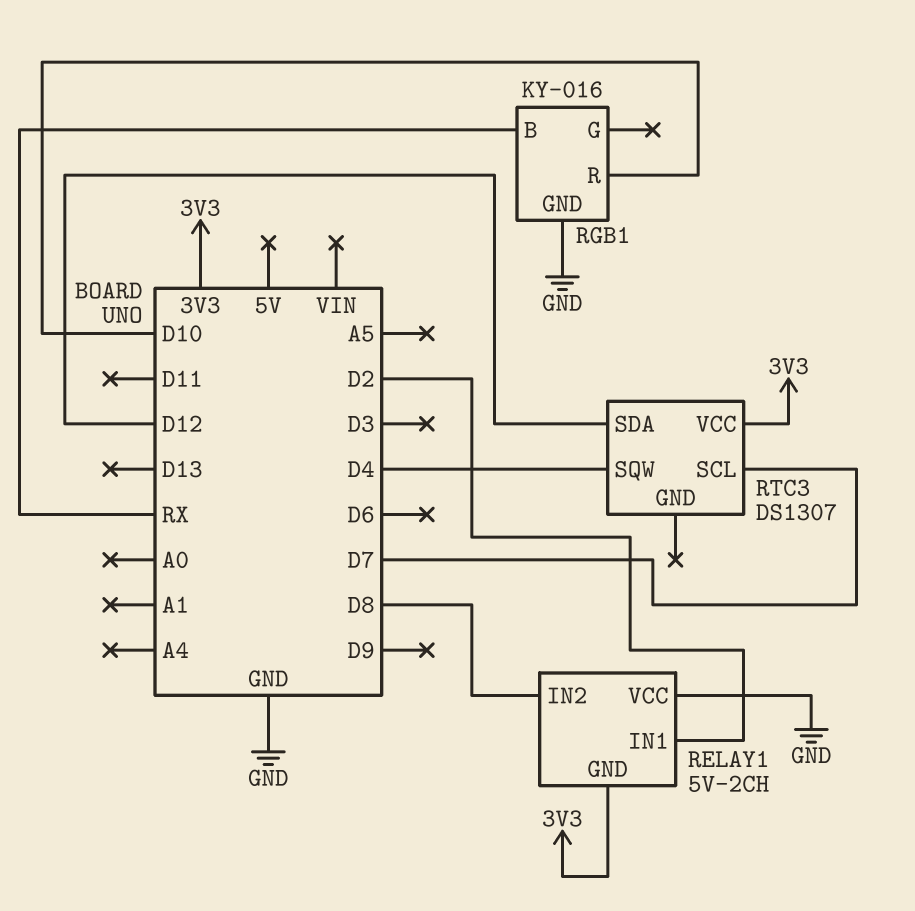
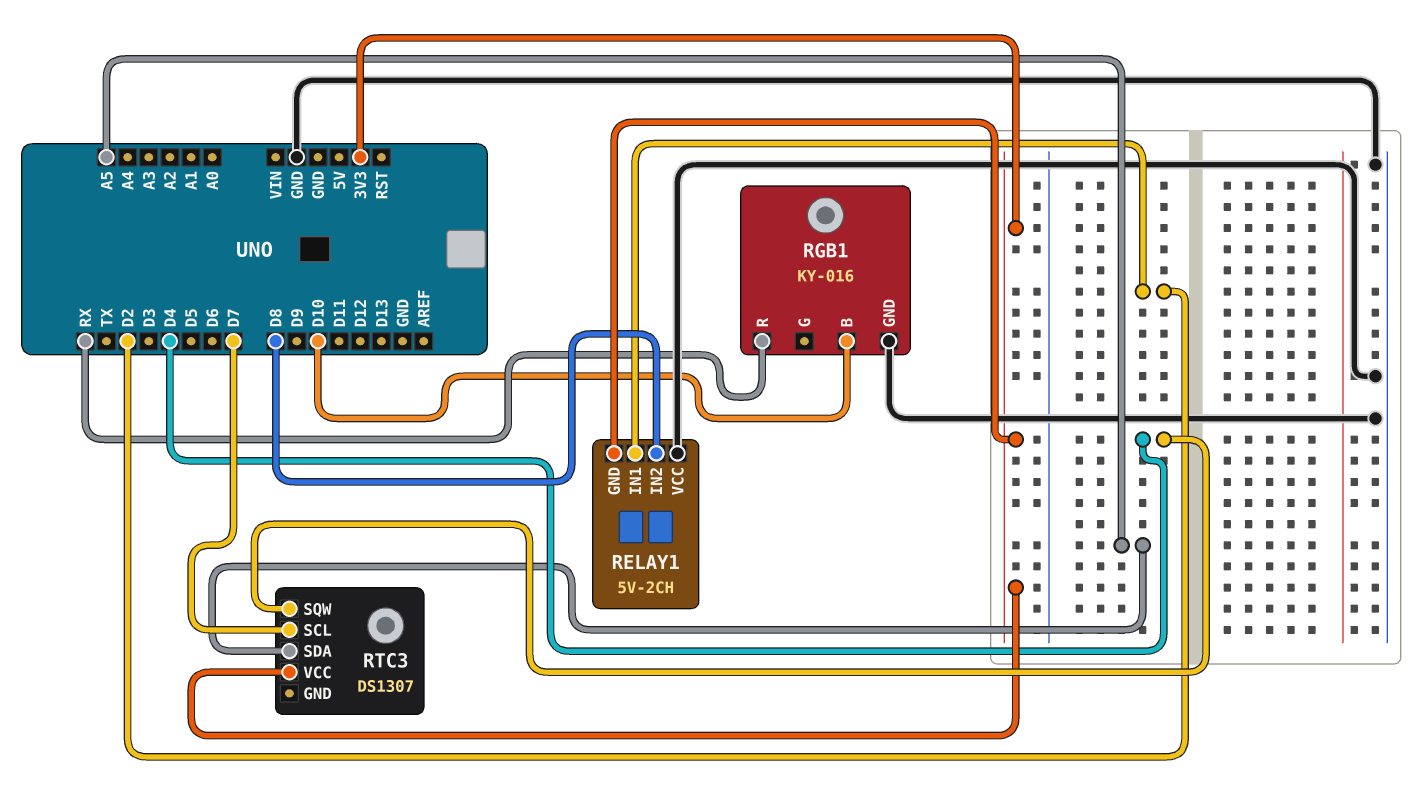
RGB1 pin B: RX -> D10
RGB1 pin R: D10 -> RX
RTC3 pin SDA: D12 -> A5

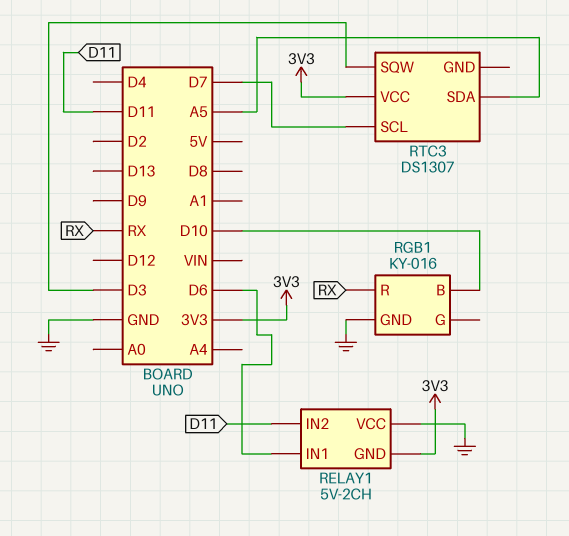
RELAY1 pin IN1: D2 -> D6
RELAY1 pin IN2: D8 -> D11
RTC3 pin SQW: D4 -> D3

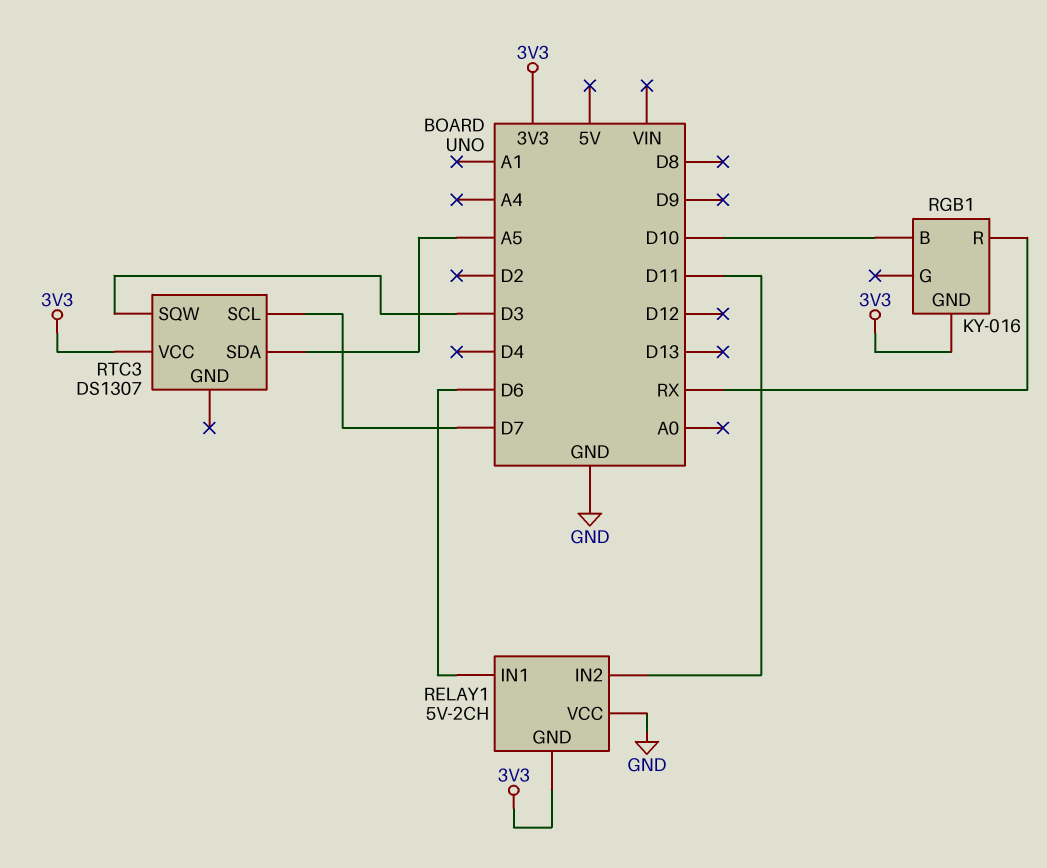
RGB1 pin GND: GND -> 3V3

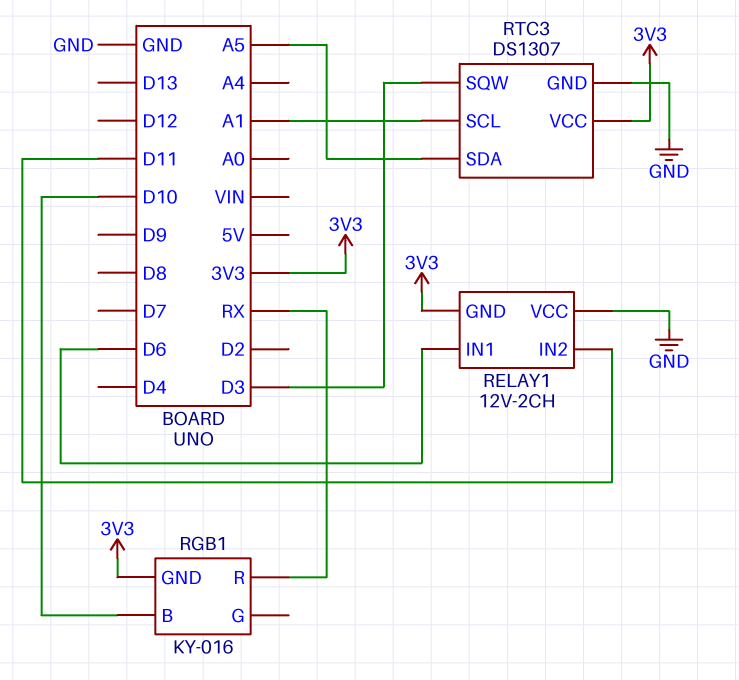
RELAY1: 5V-2CH -> 12V-2CH
RTC3 pin GND: none -> GND
RTC3 pin SCL: D7 -> A1

